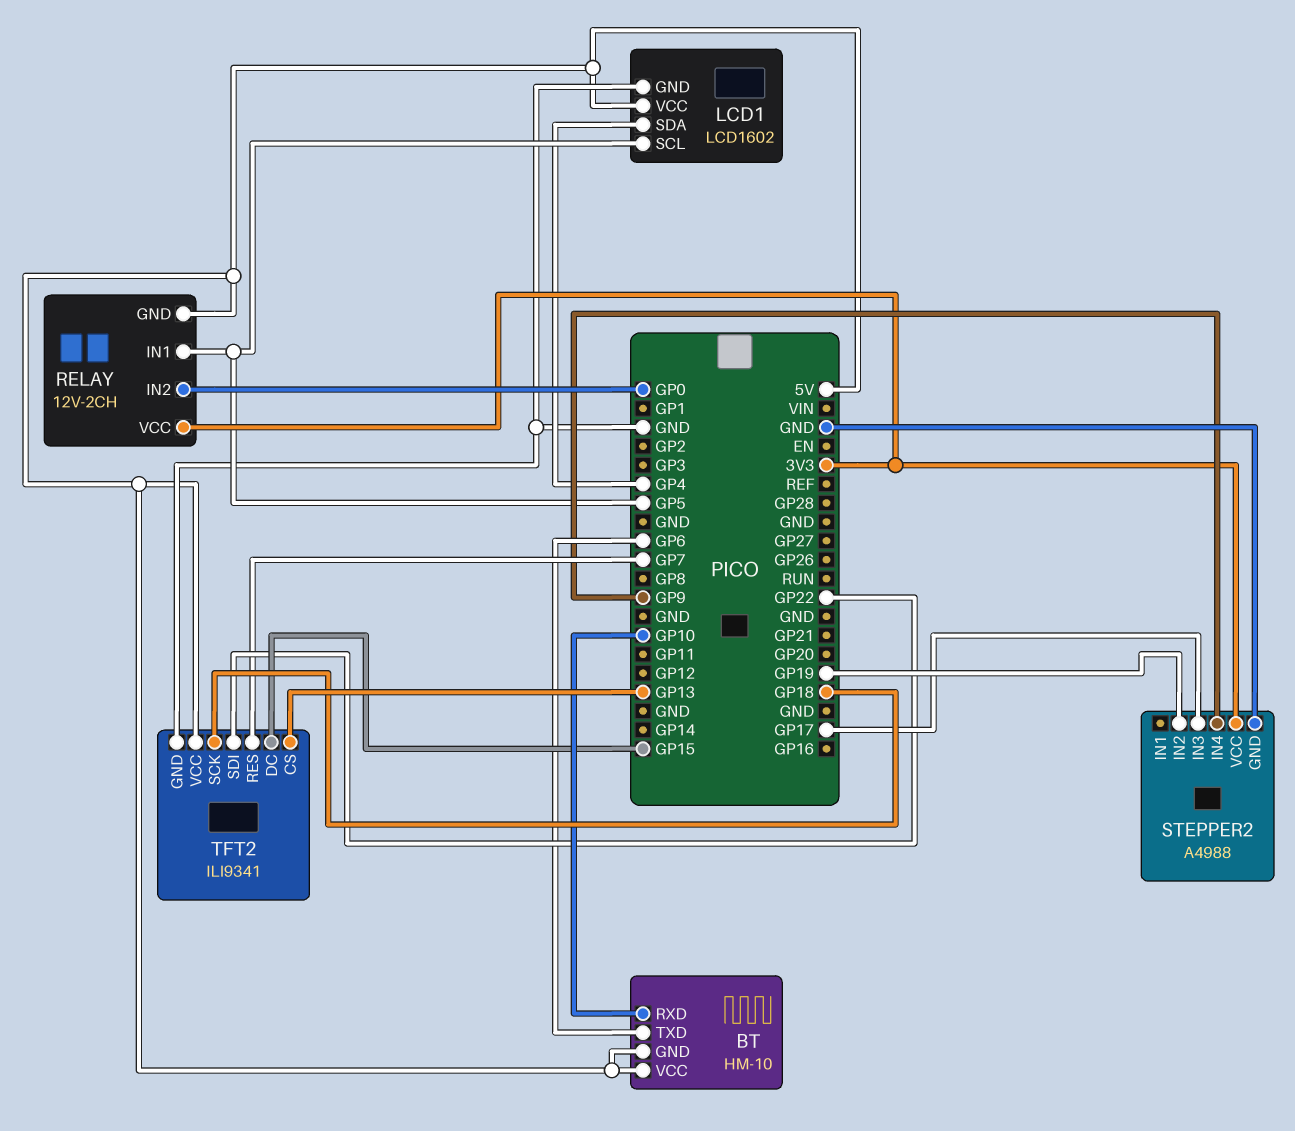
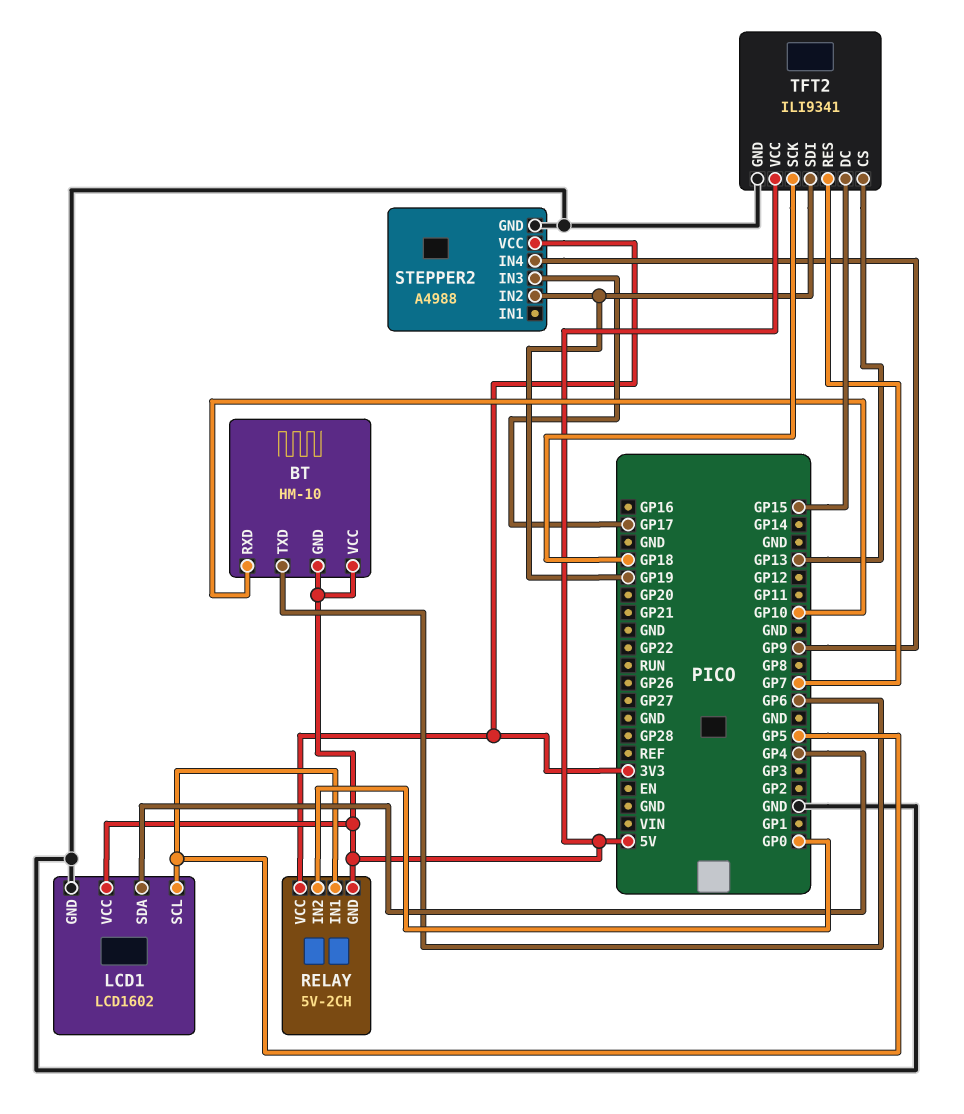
RELAY: 12V-2CH -> 5V-2CH
TFT2 pin SDI: GP22 -> GP19

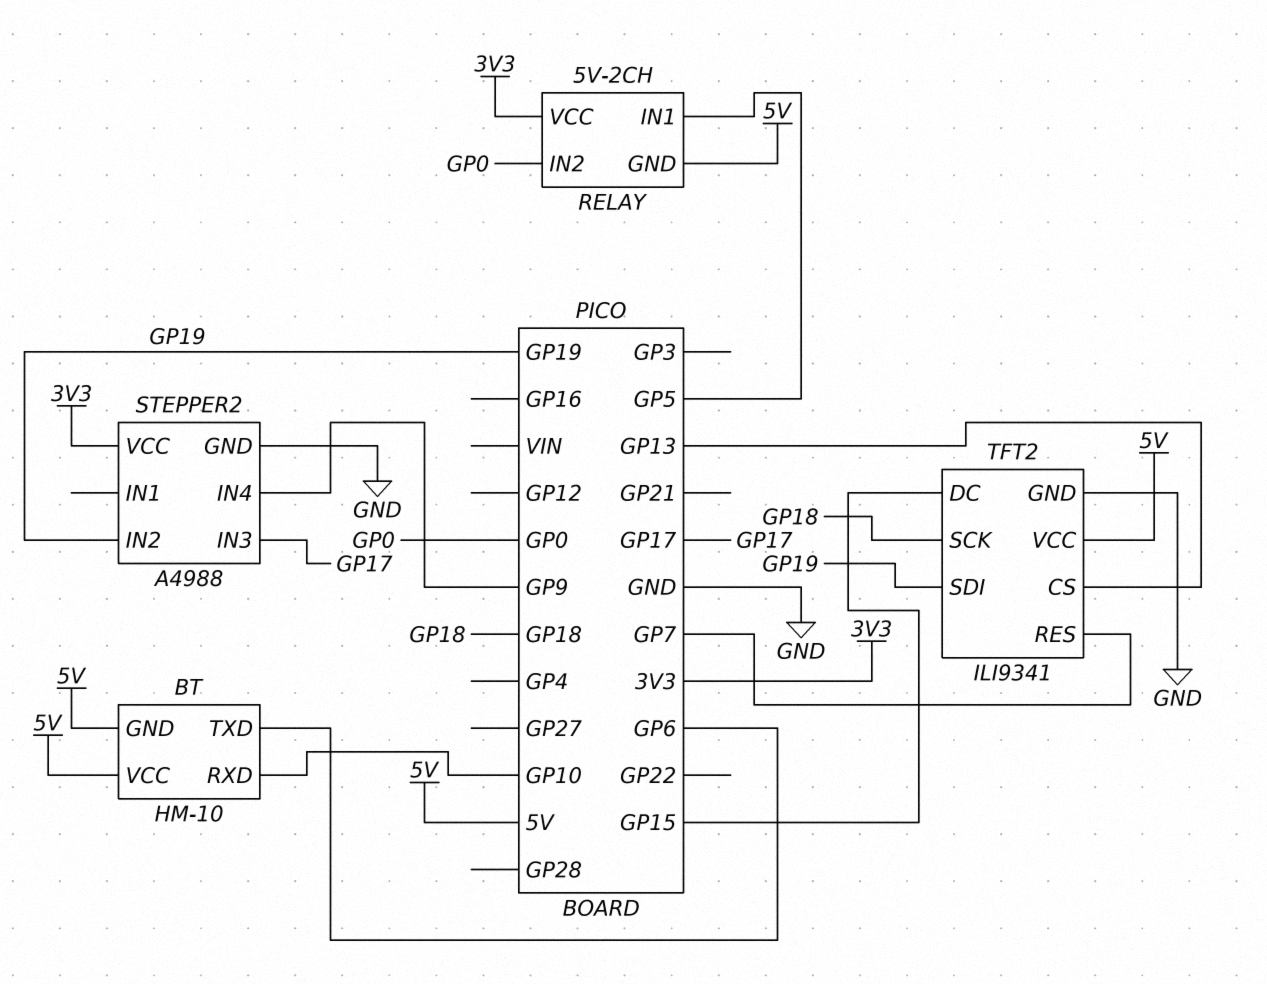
LCD1: LCD1602 -> none
LCD1 pin GND: GND -> none
LCD1 pin SCL: GP5 -> none
LCD1 pin SDA: GP4 -> none
LCD1 pin VCC: 5V -> none

